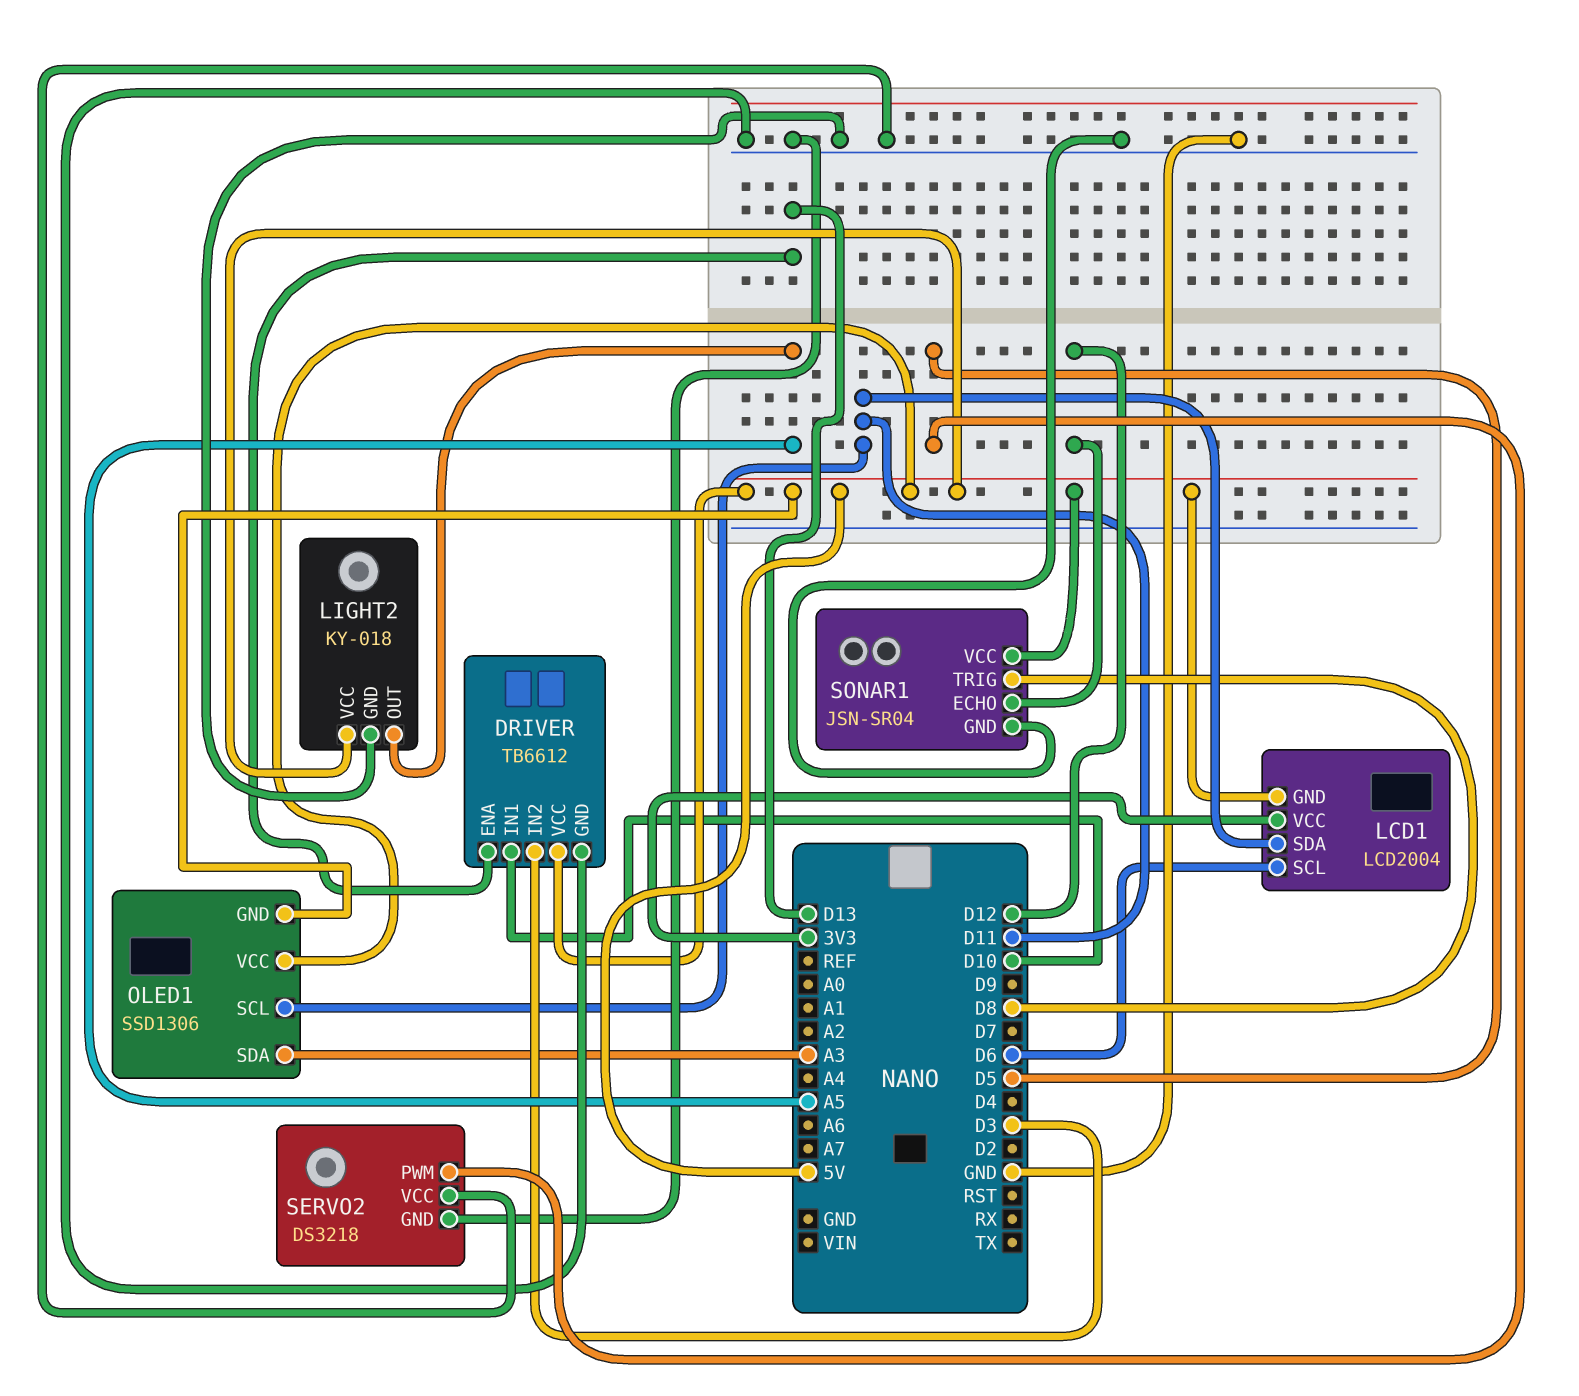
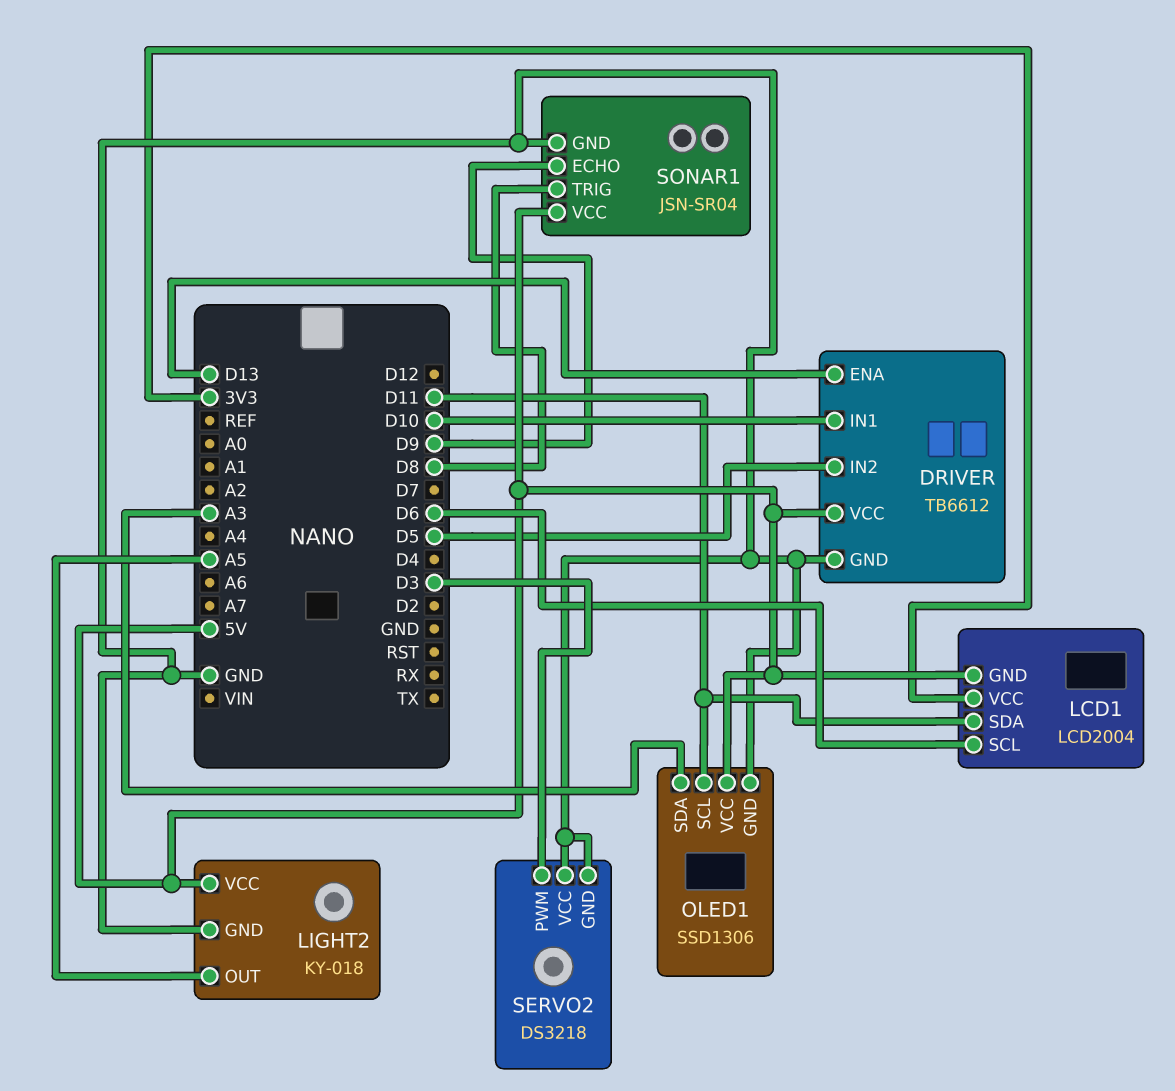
DRIVER pin IN2: D3 -> D5
OLED1 pin GND: 5V -> GND
SERVO2 pin PWM: D5 -> D3
SONAR1 pin ECHO: D12 -> D9

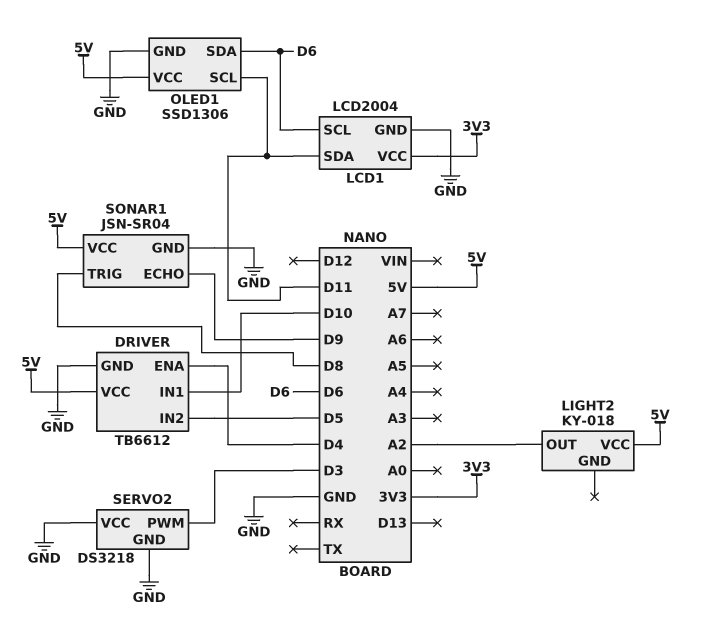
DRIVER pin ENA: D13 -> D4
LCD1 pin GND: 5V -> GND
LIGHT2 pin GND: GND -> none
LIGHT2 pin OUT: A5 -> A2
OLED1 pin SDA: A3 -> D6

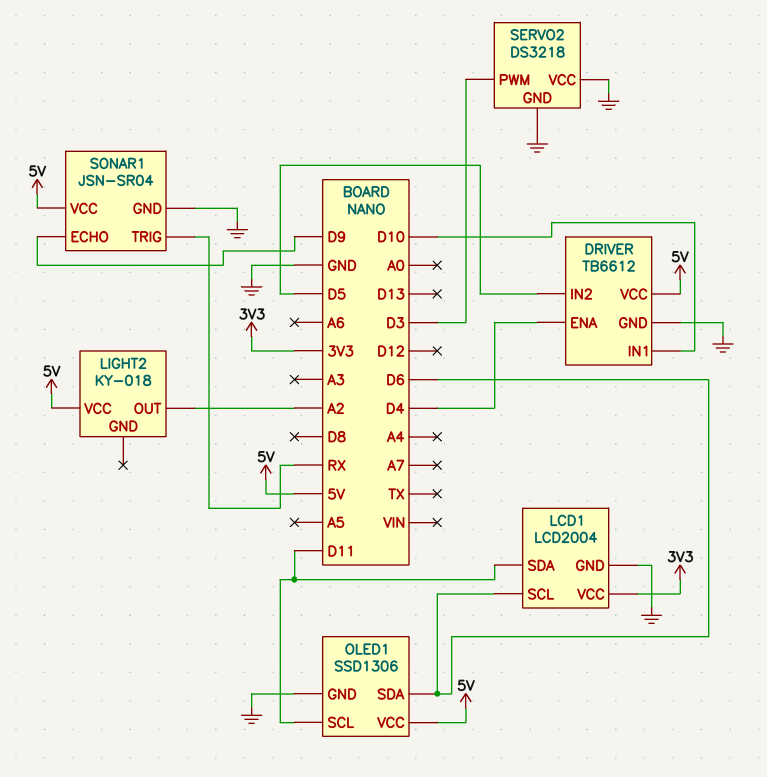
SONAR1 pin TRIG: D8 -> RX

